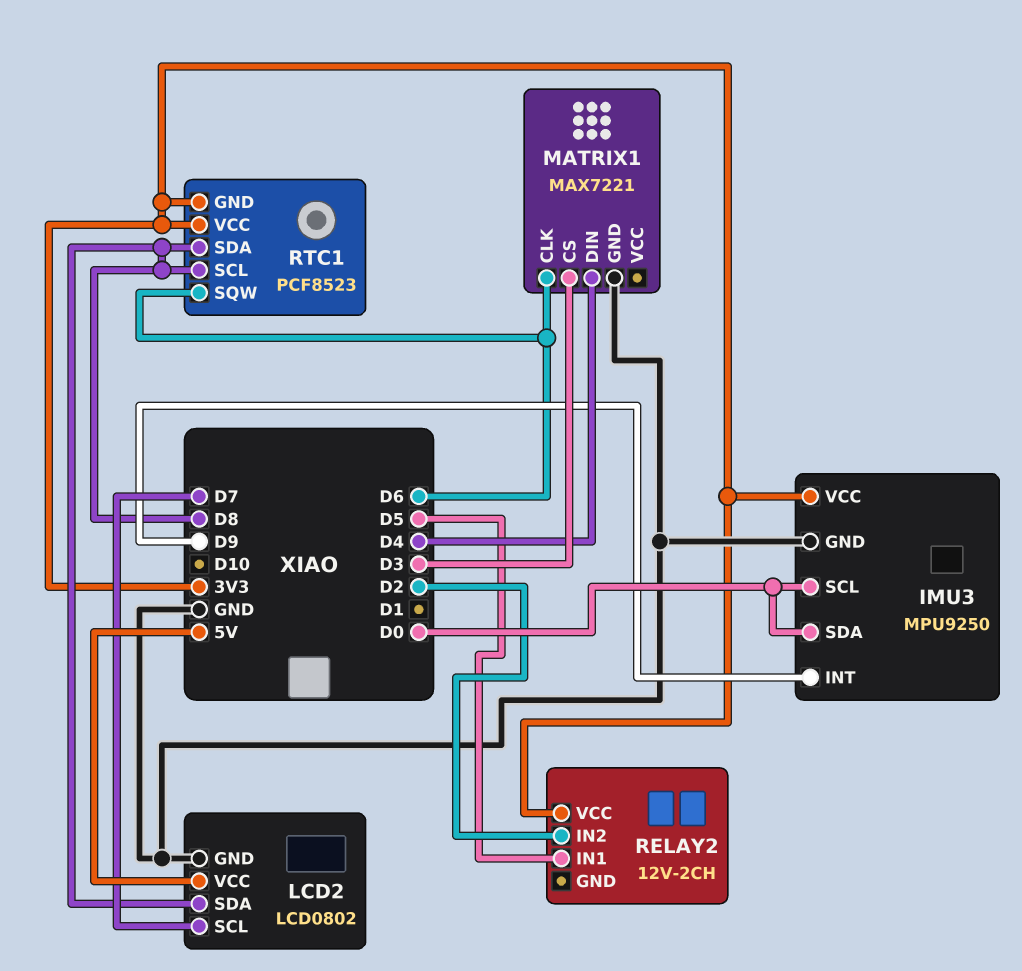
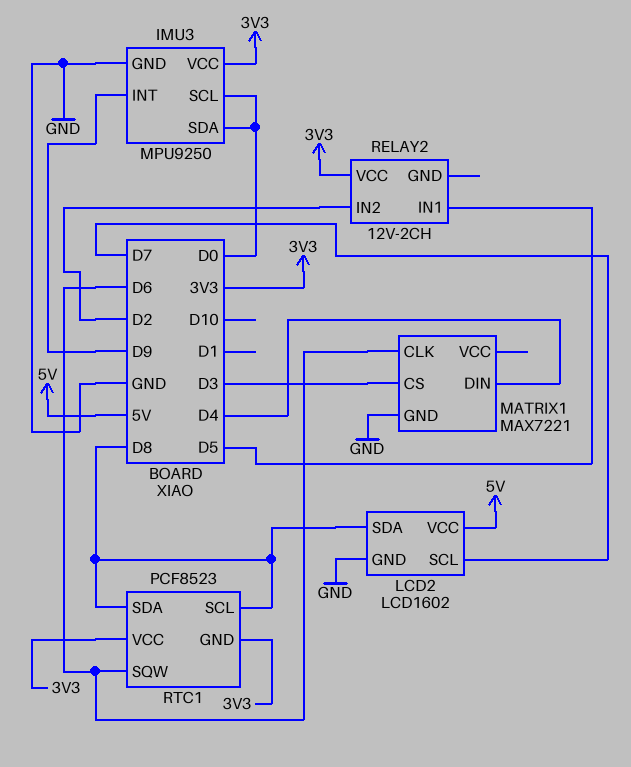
LCD2: LCD0802 -> LCD1602

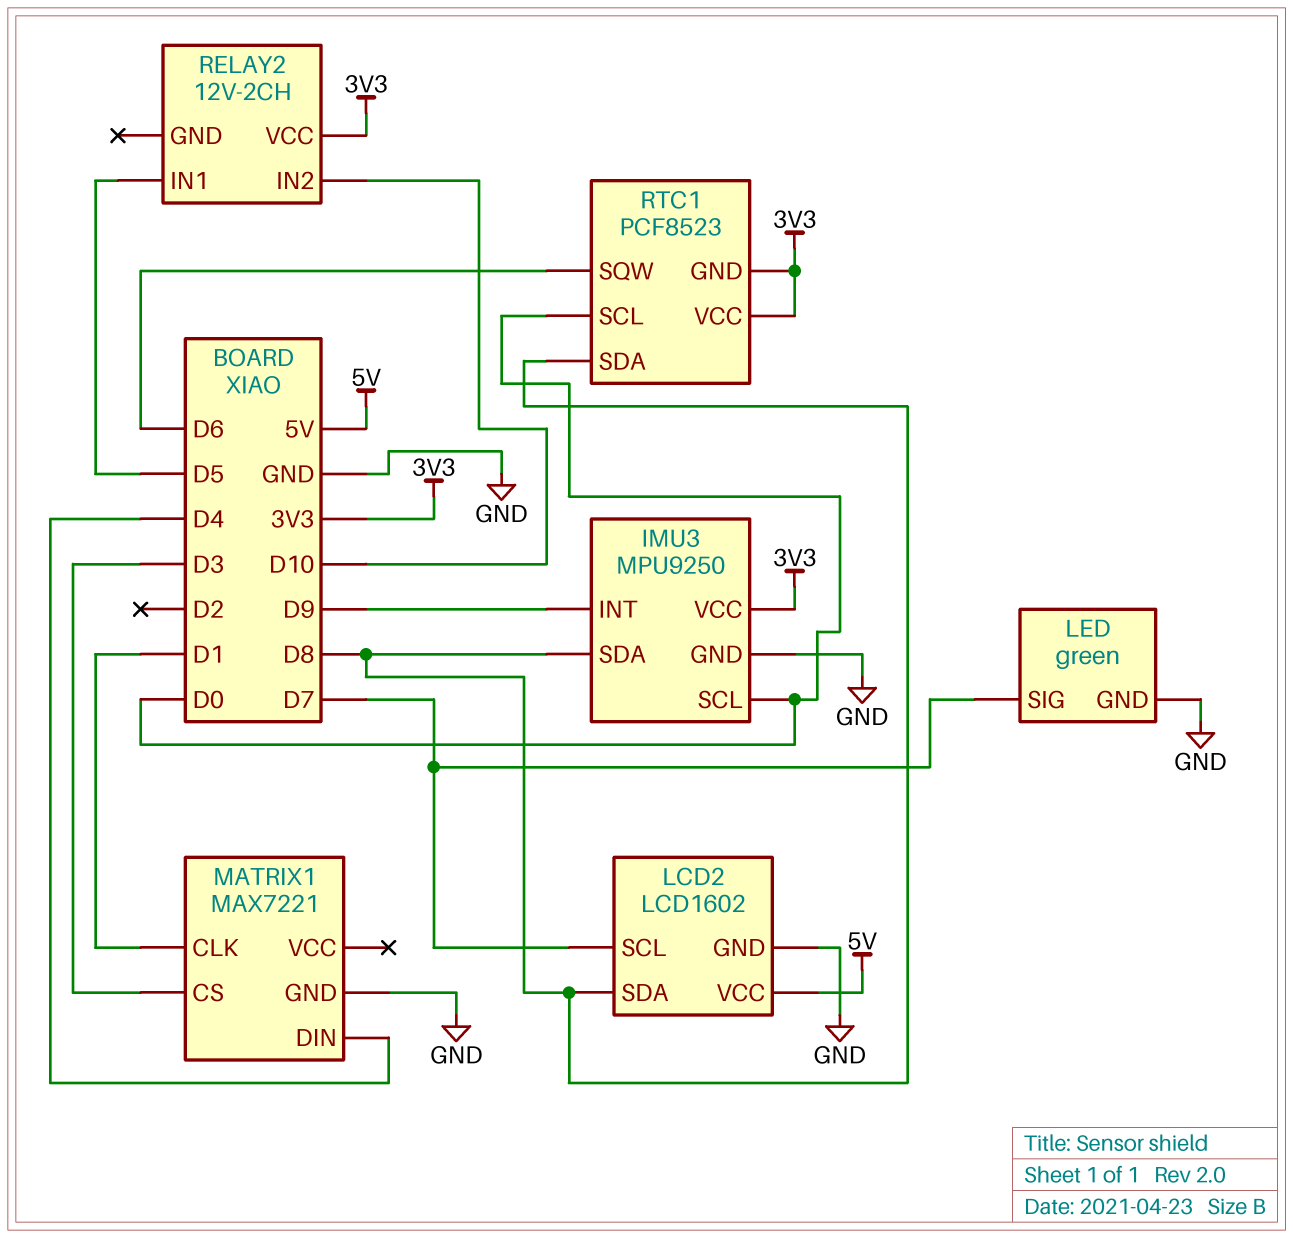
IMU3 pin SDA: D0 -> D8
LED: none -> green
LED pin GND: none -> GND
LED pin SIG: none -> D7
MATRIX1 pin CLK: D6 -> D1
RELAY2 pin IN2: D2 -> D10
RTC1 pin SCL: D8 -> D0

